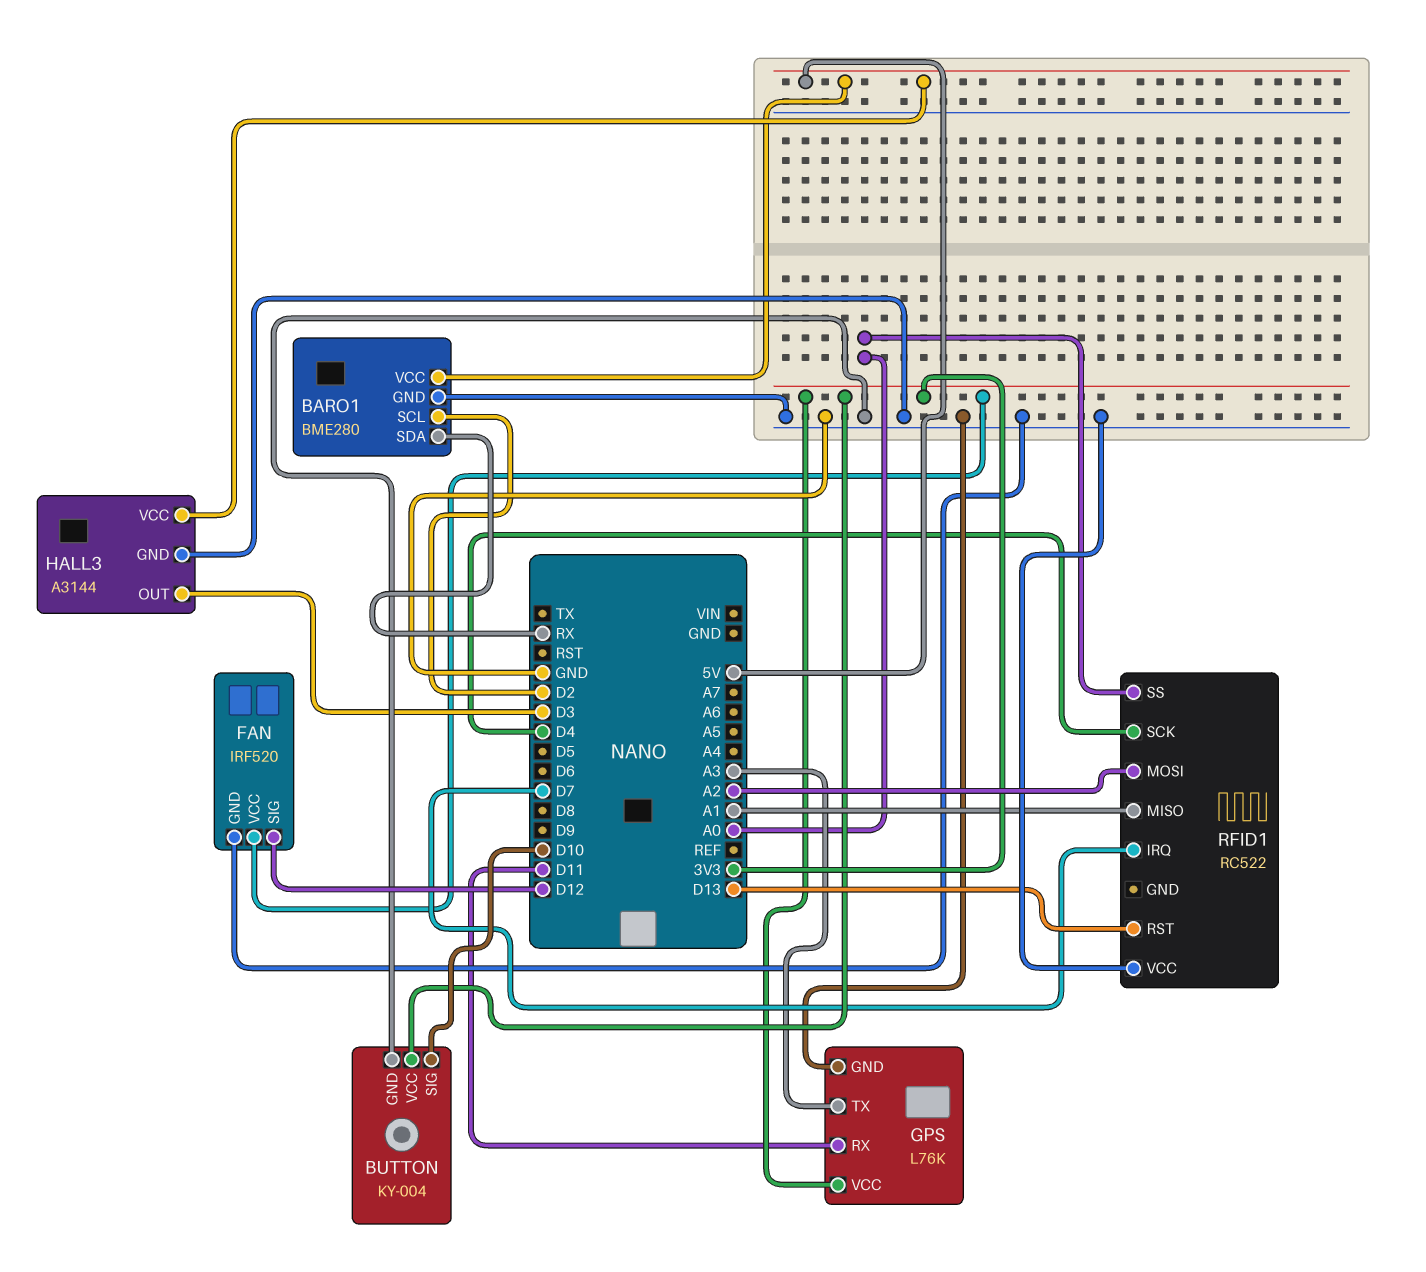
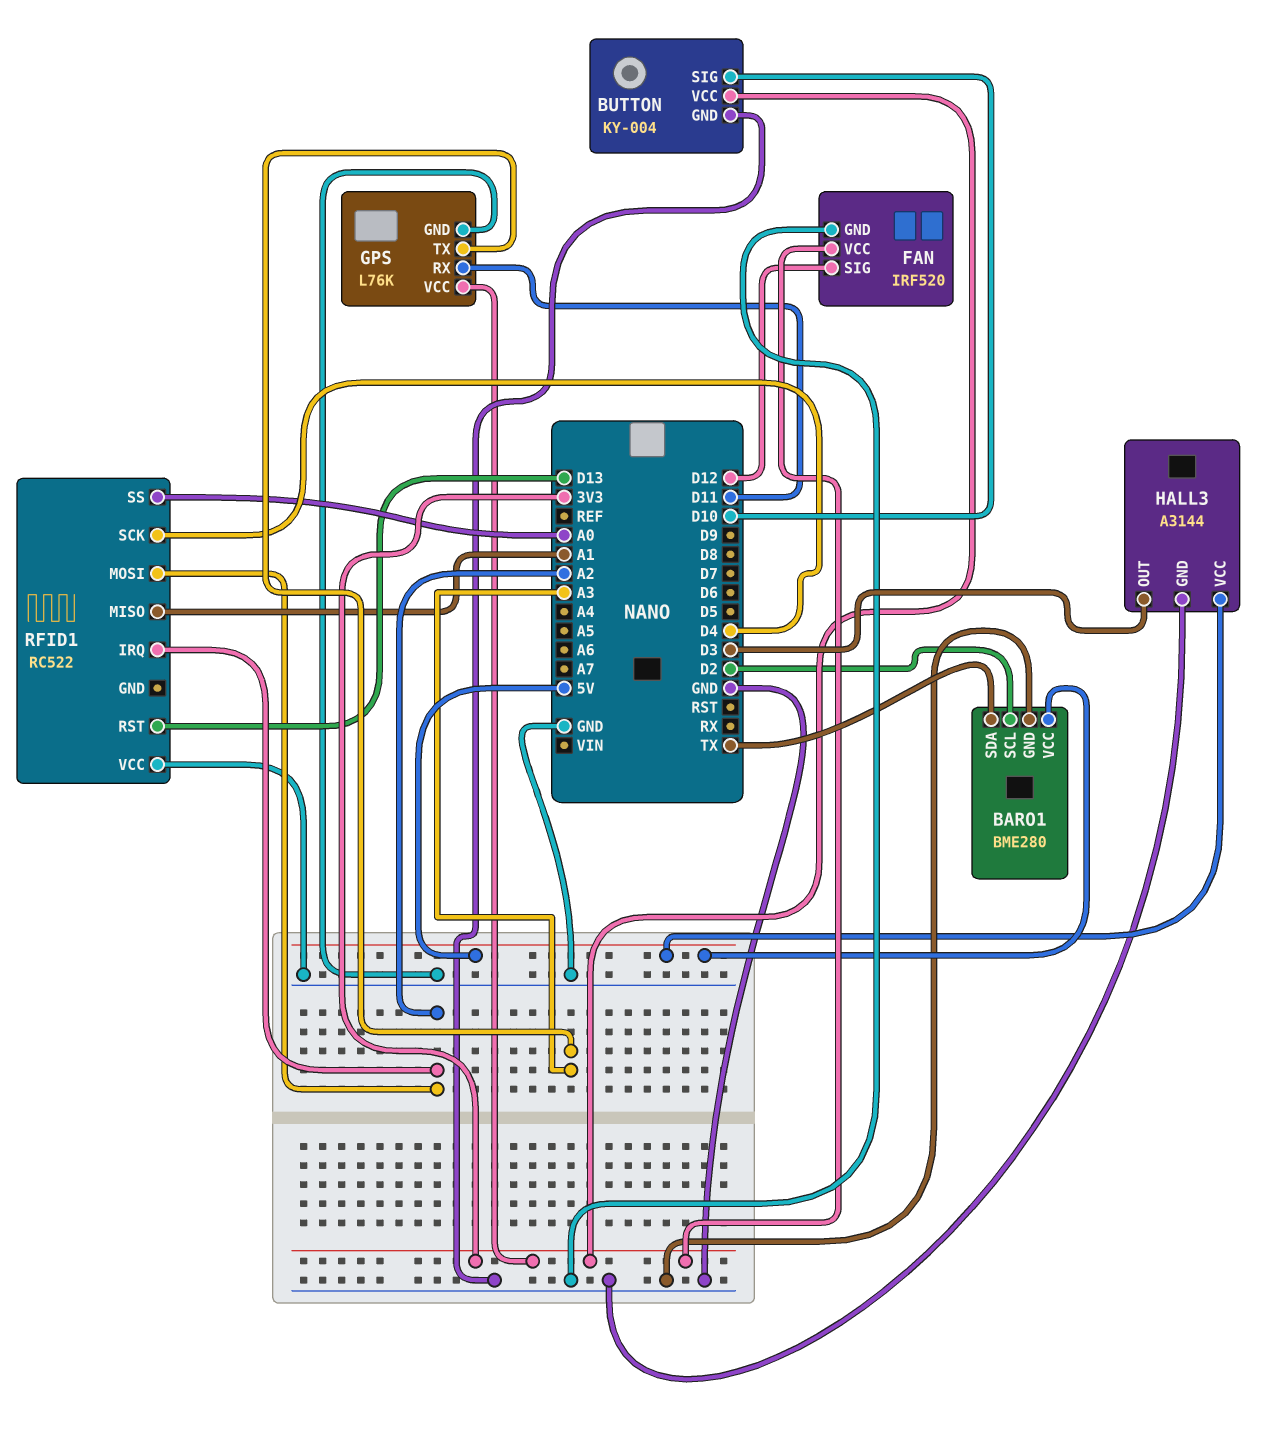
BARO1 pin SDA: RX -> TX
RFID1 pin IRQ: D7 -> A2

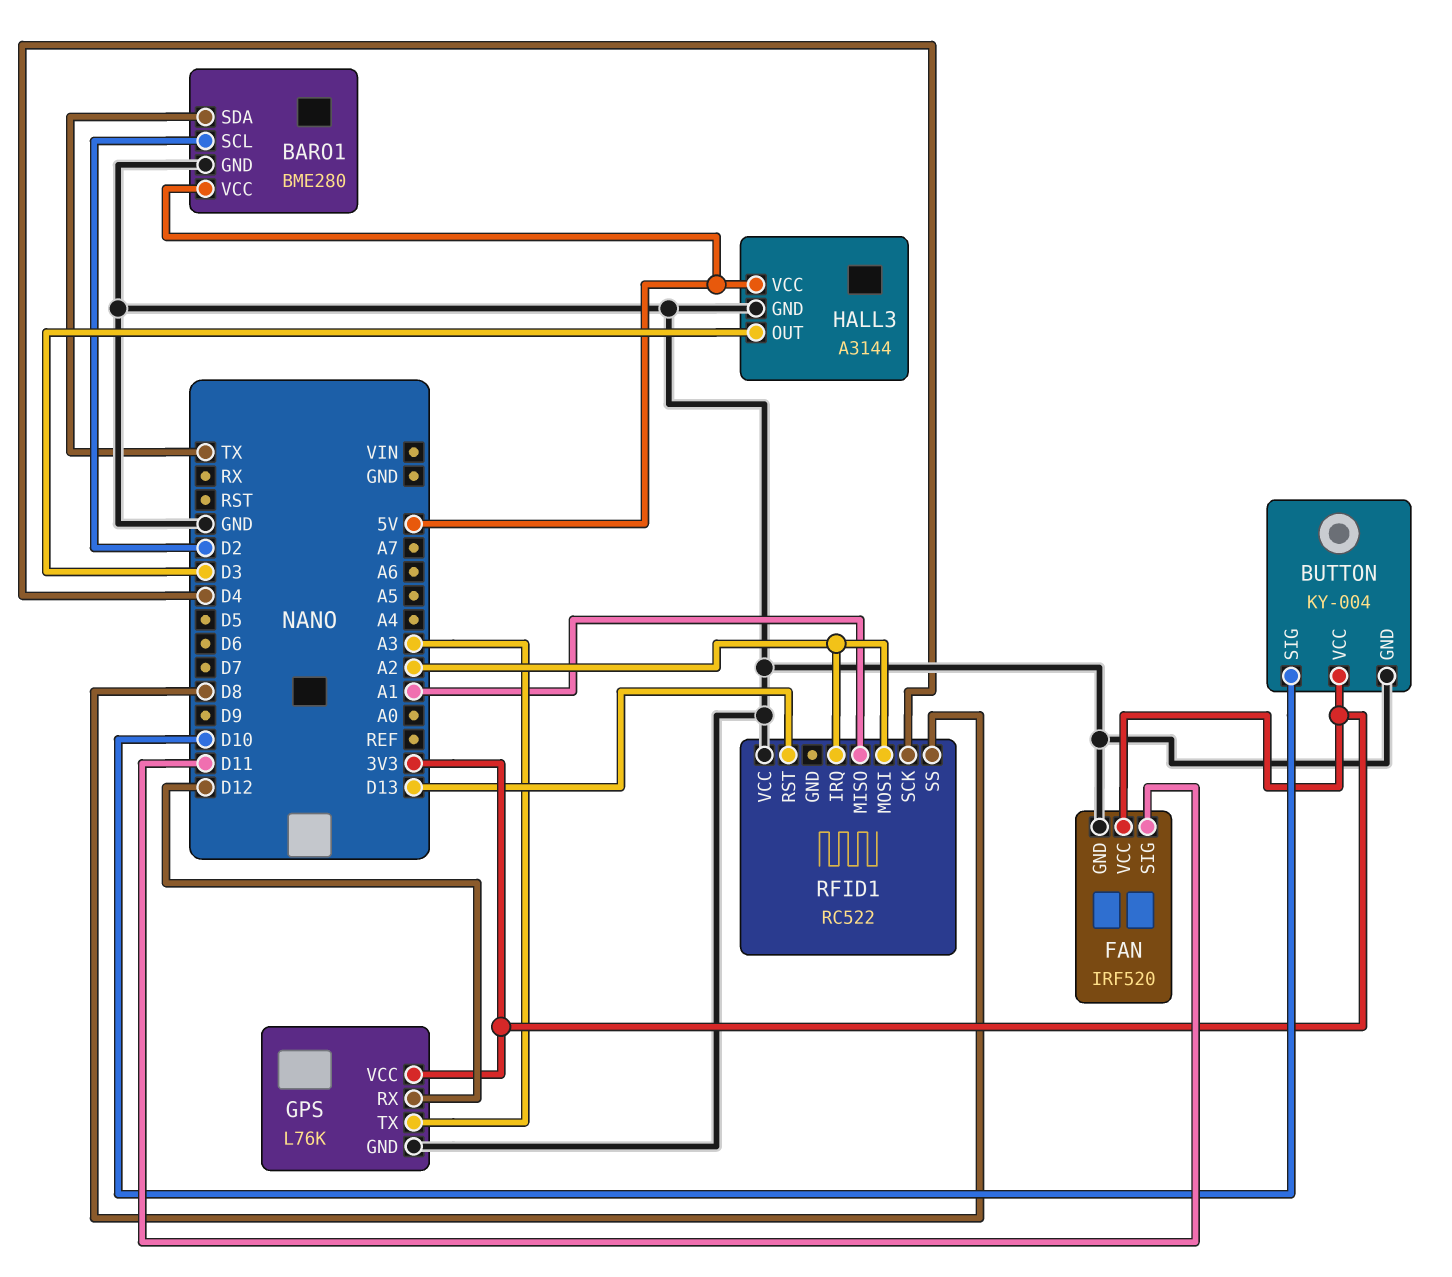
FAN pin SIG: D12 -> D11
GPS pin RX: D11 -> D12
RFID1 pin SS: A0 -> D8

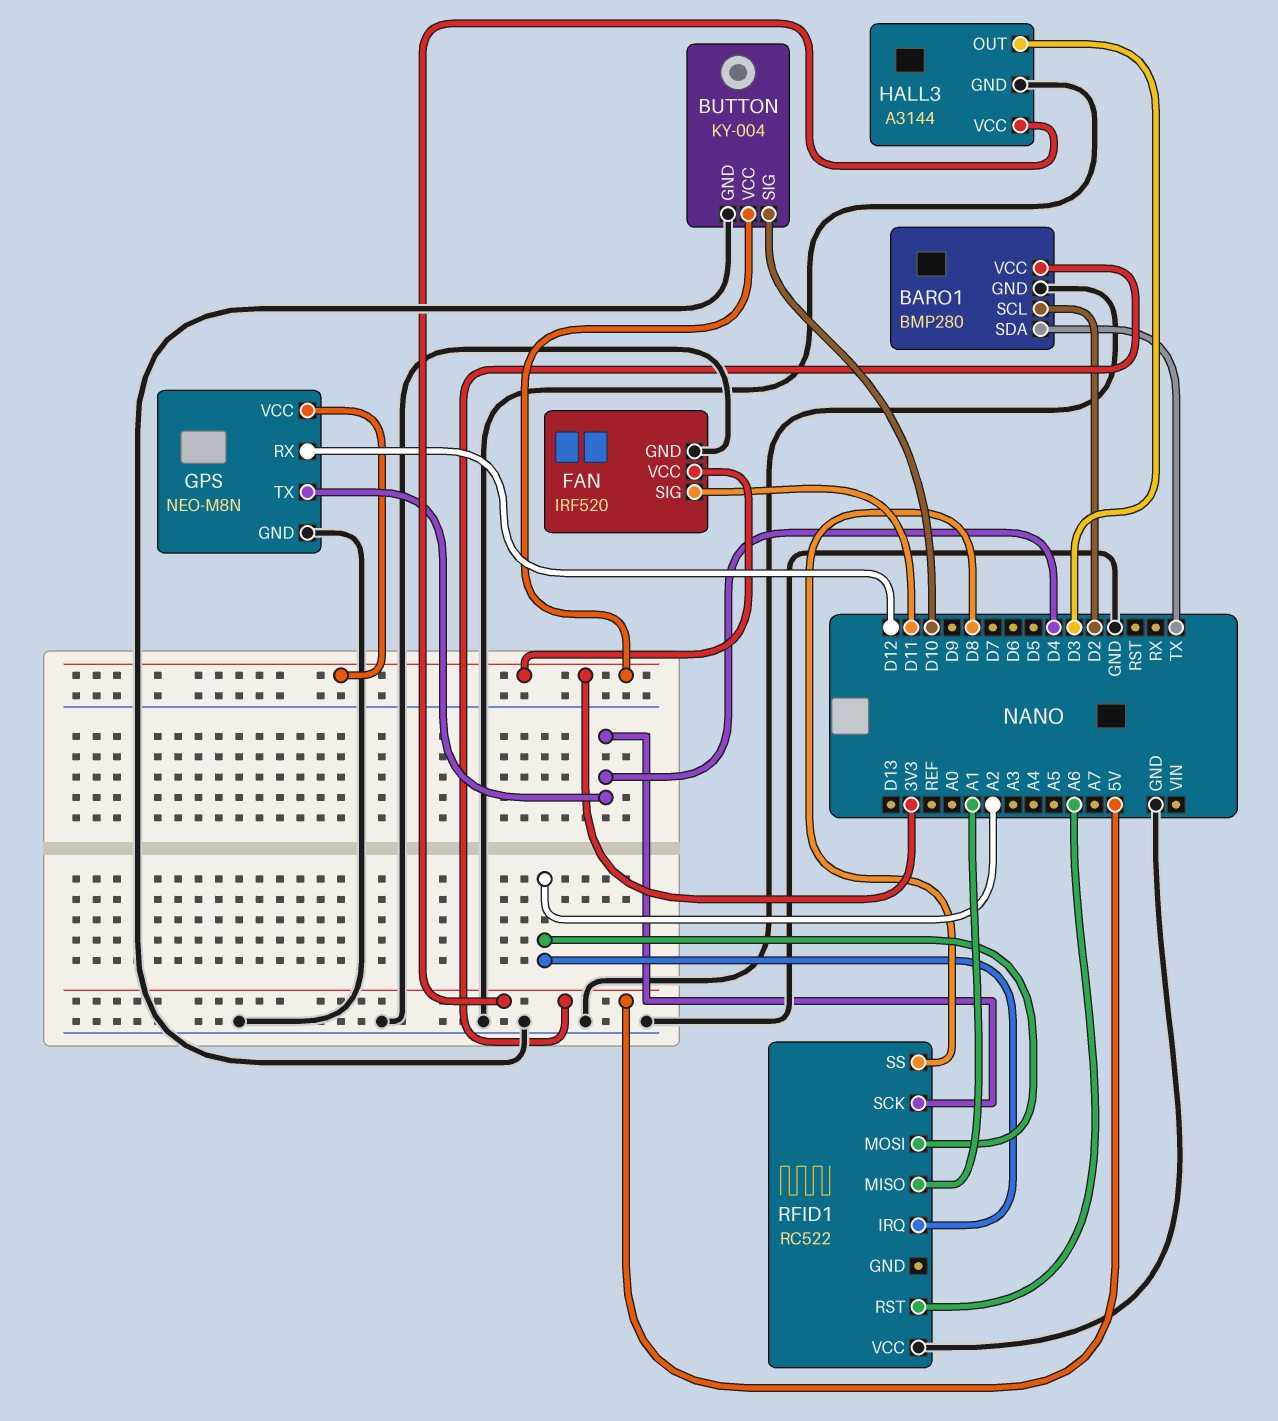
BARO1: BME280 -> BMP280
GPS: L76K -> NEO-M8N
GPS pin TX: A3 -> D4
RFID1 pin RST: D13 -> A6

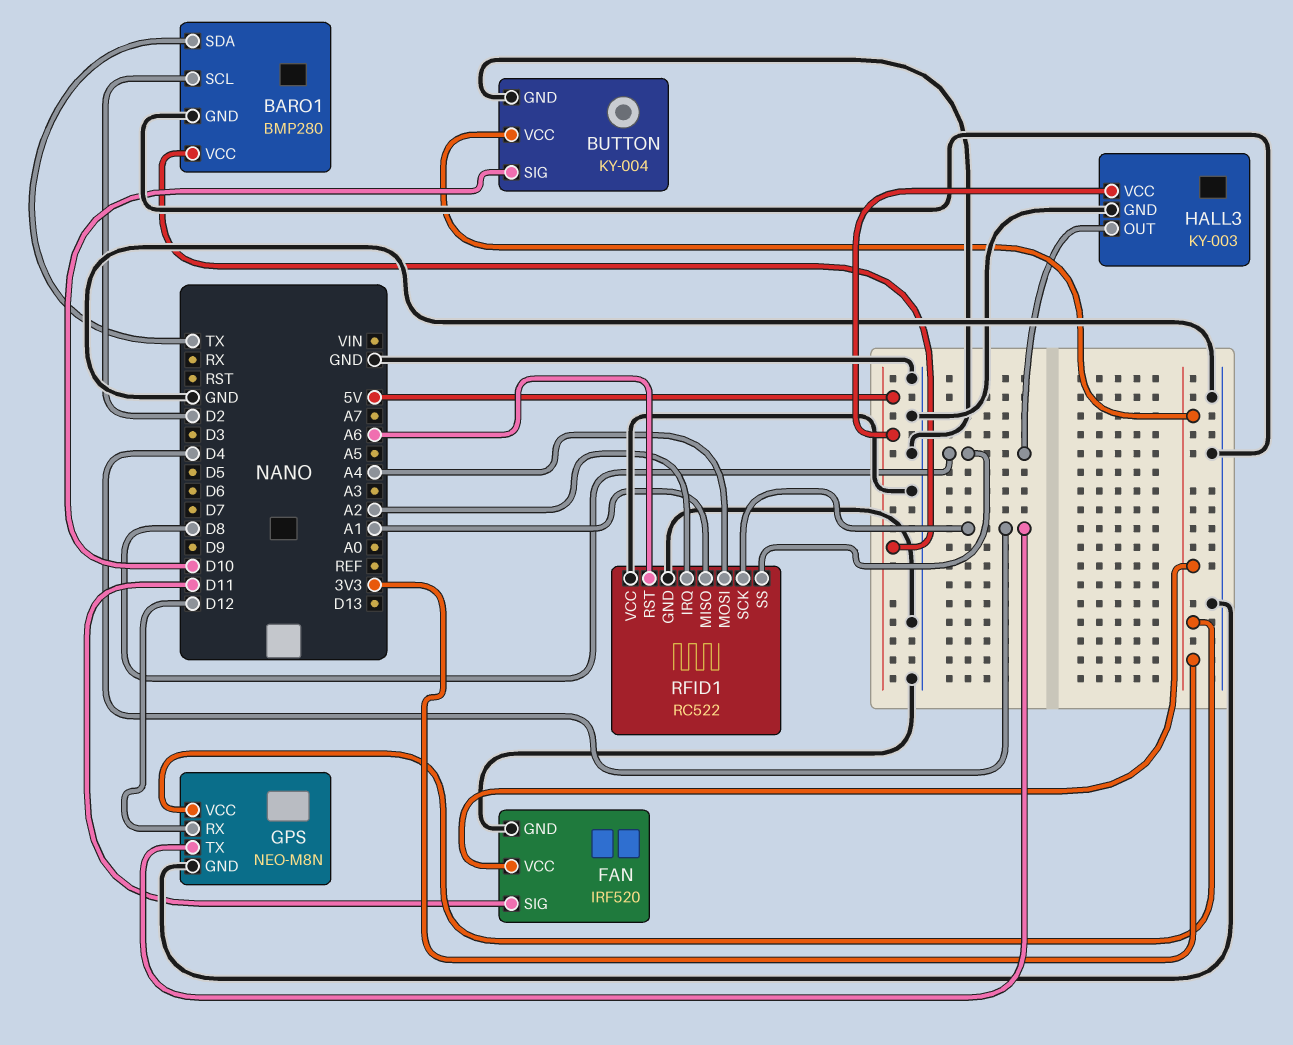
HALL3: A3144 -> KY-003
HALL3 pin OUT: D3 -> D8
RFID1 pin GND: none -> GND
RFID1 pin MOSI: A2 -> A4

